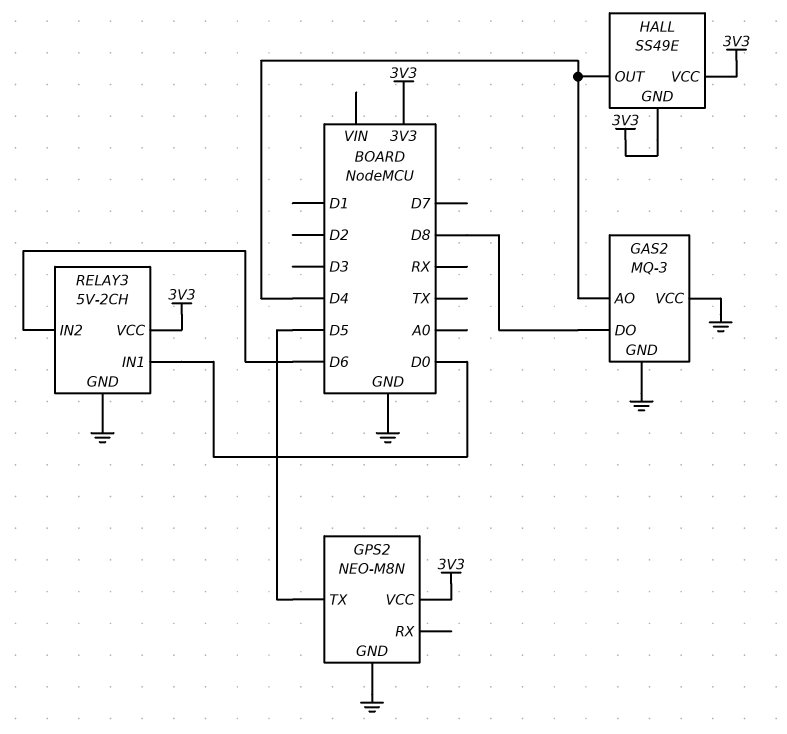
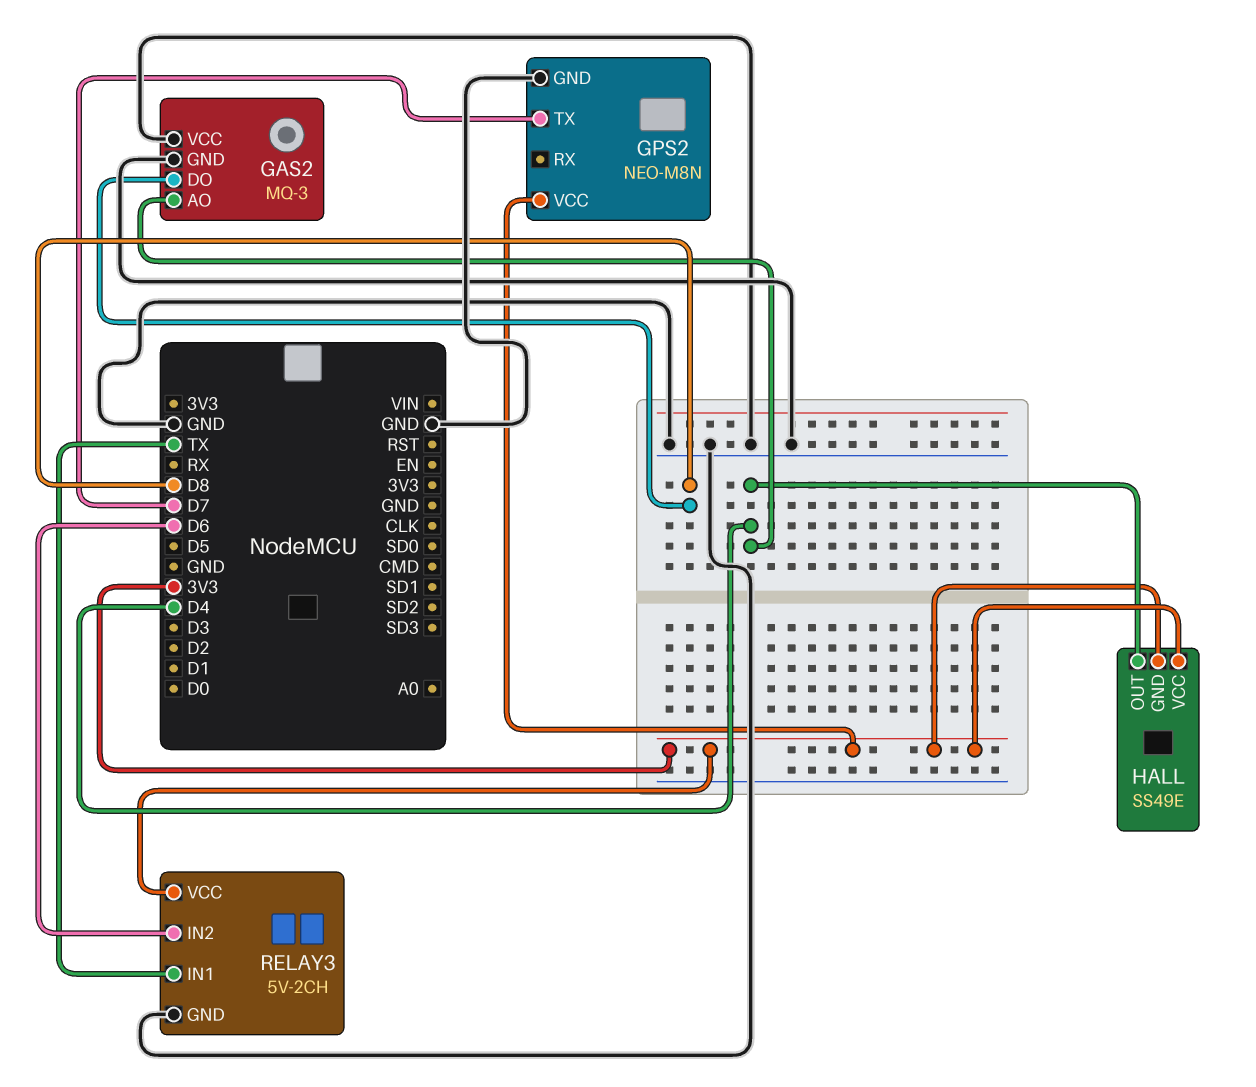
GPS2 pin TX: D5 -> D7
RELAY3 pin IN1: D0 -> TX

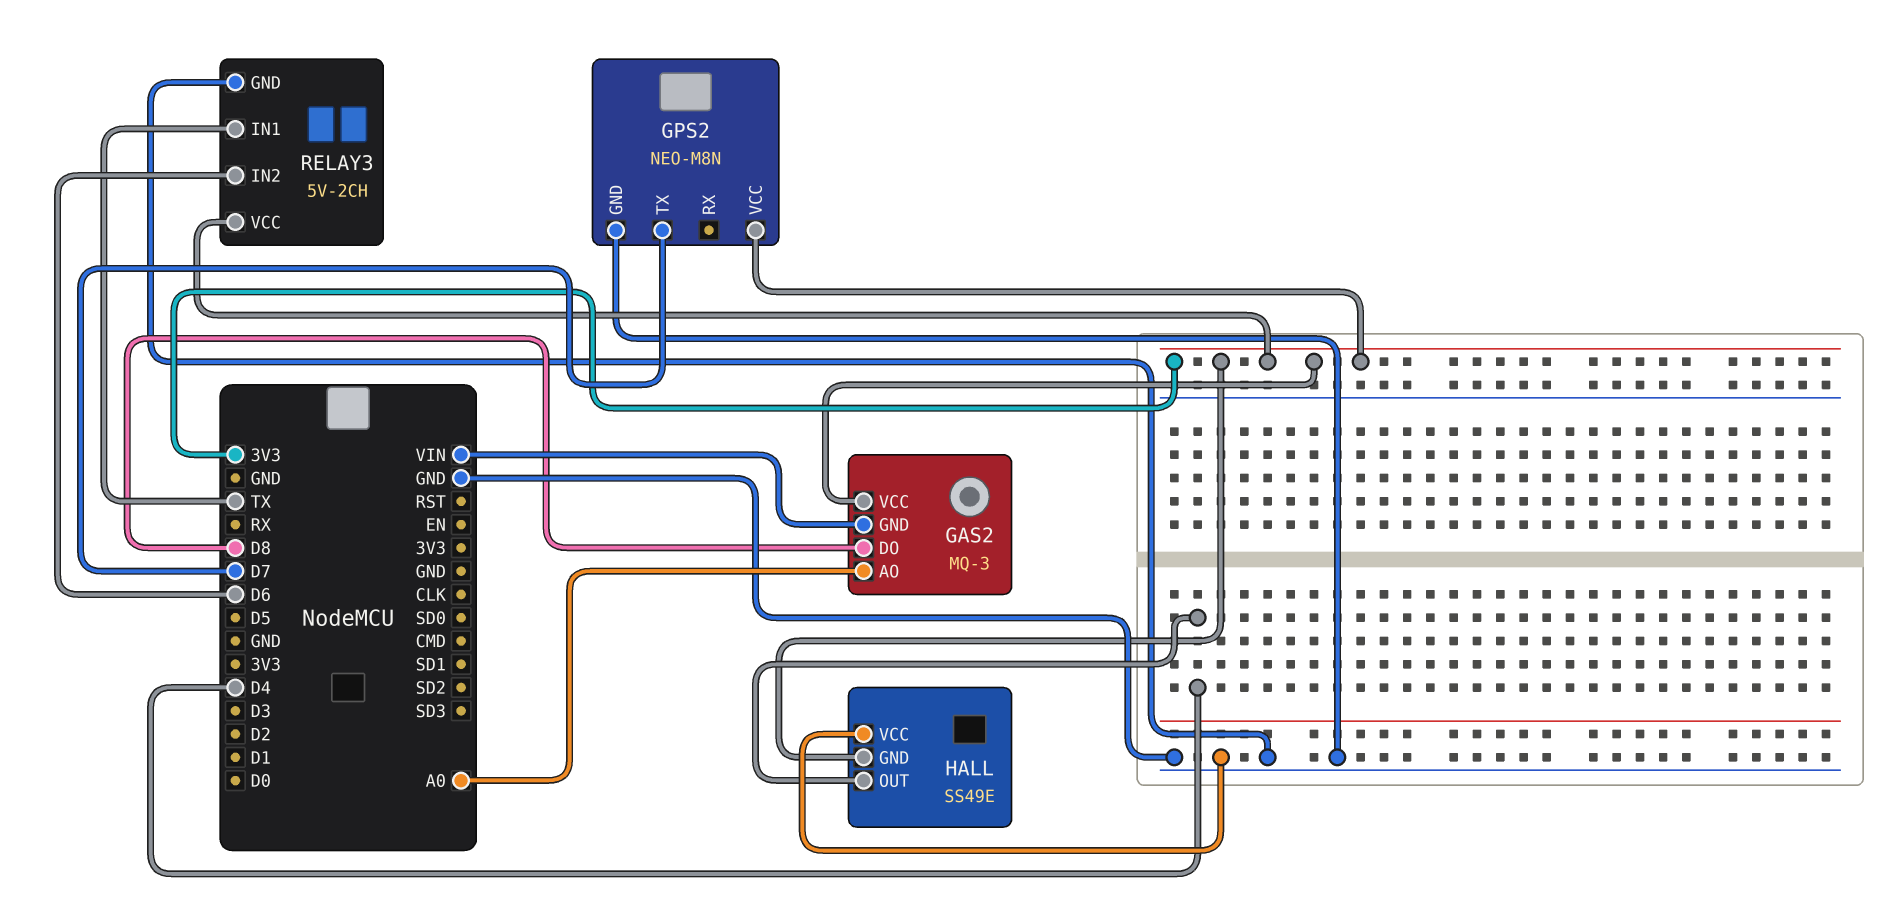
GAS2 pin AO: D4 -> A0
GAS2 pin GND: GND -> VIN
GAS2 pin VCC: GND -> 3V3
HALL pin VCC: 3V3 -> GND

